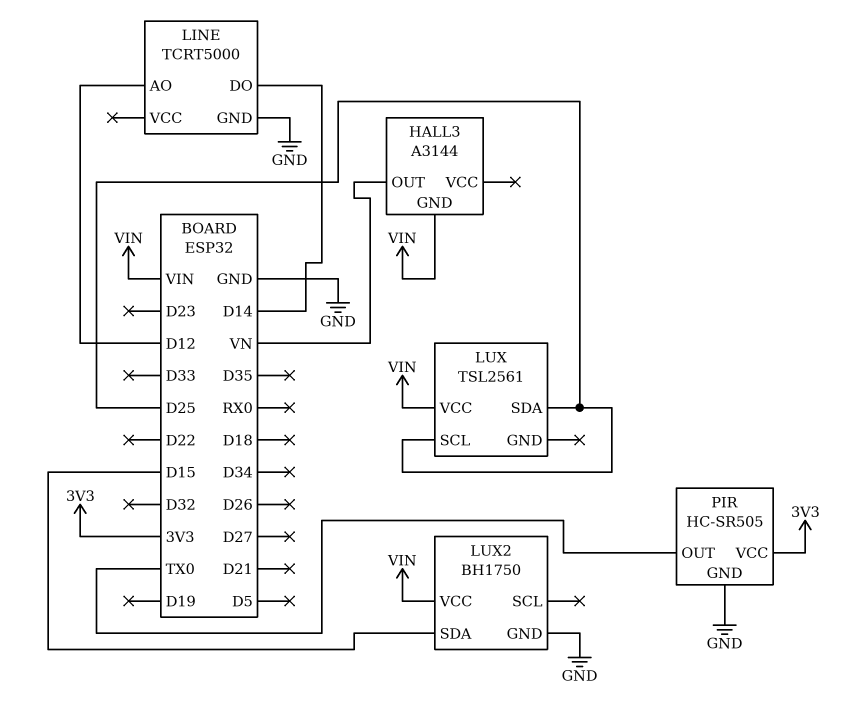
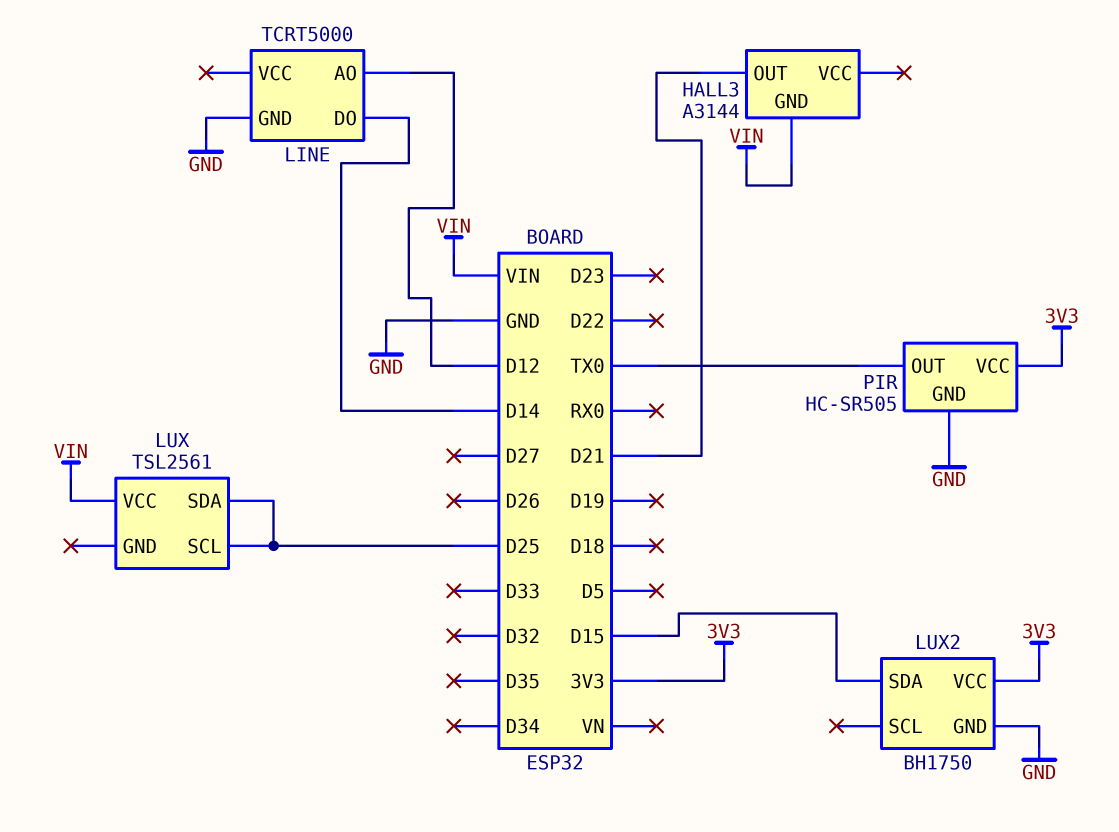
HALL3 pin OUT: VN -> D21
LUX2 pin VCC: VIN -> 3V3

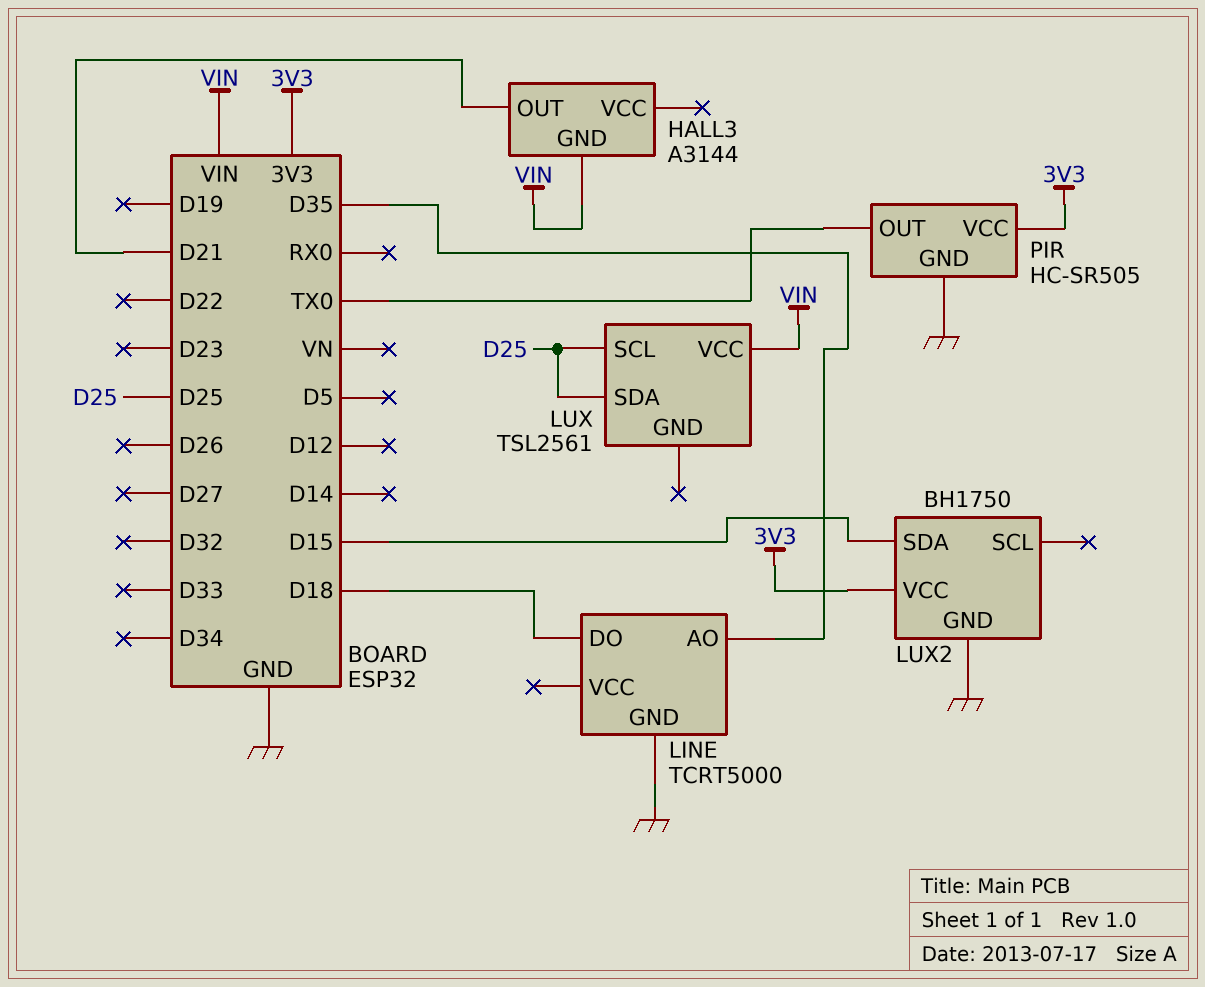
LINE pin AO: D12 -> D35
LINE pin DO: D14 -> D18

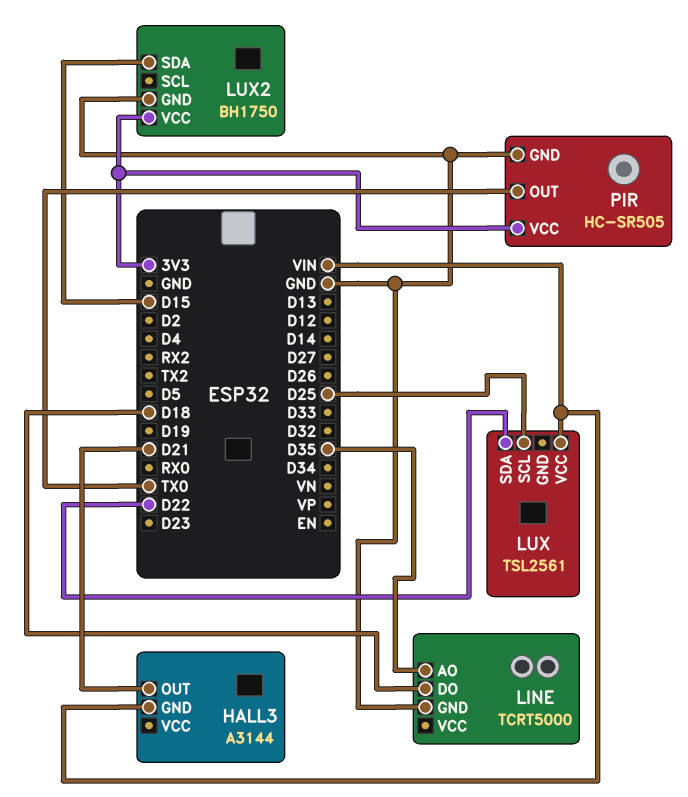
LUX pin SDA: D25 -> D22

